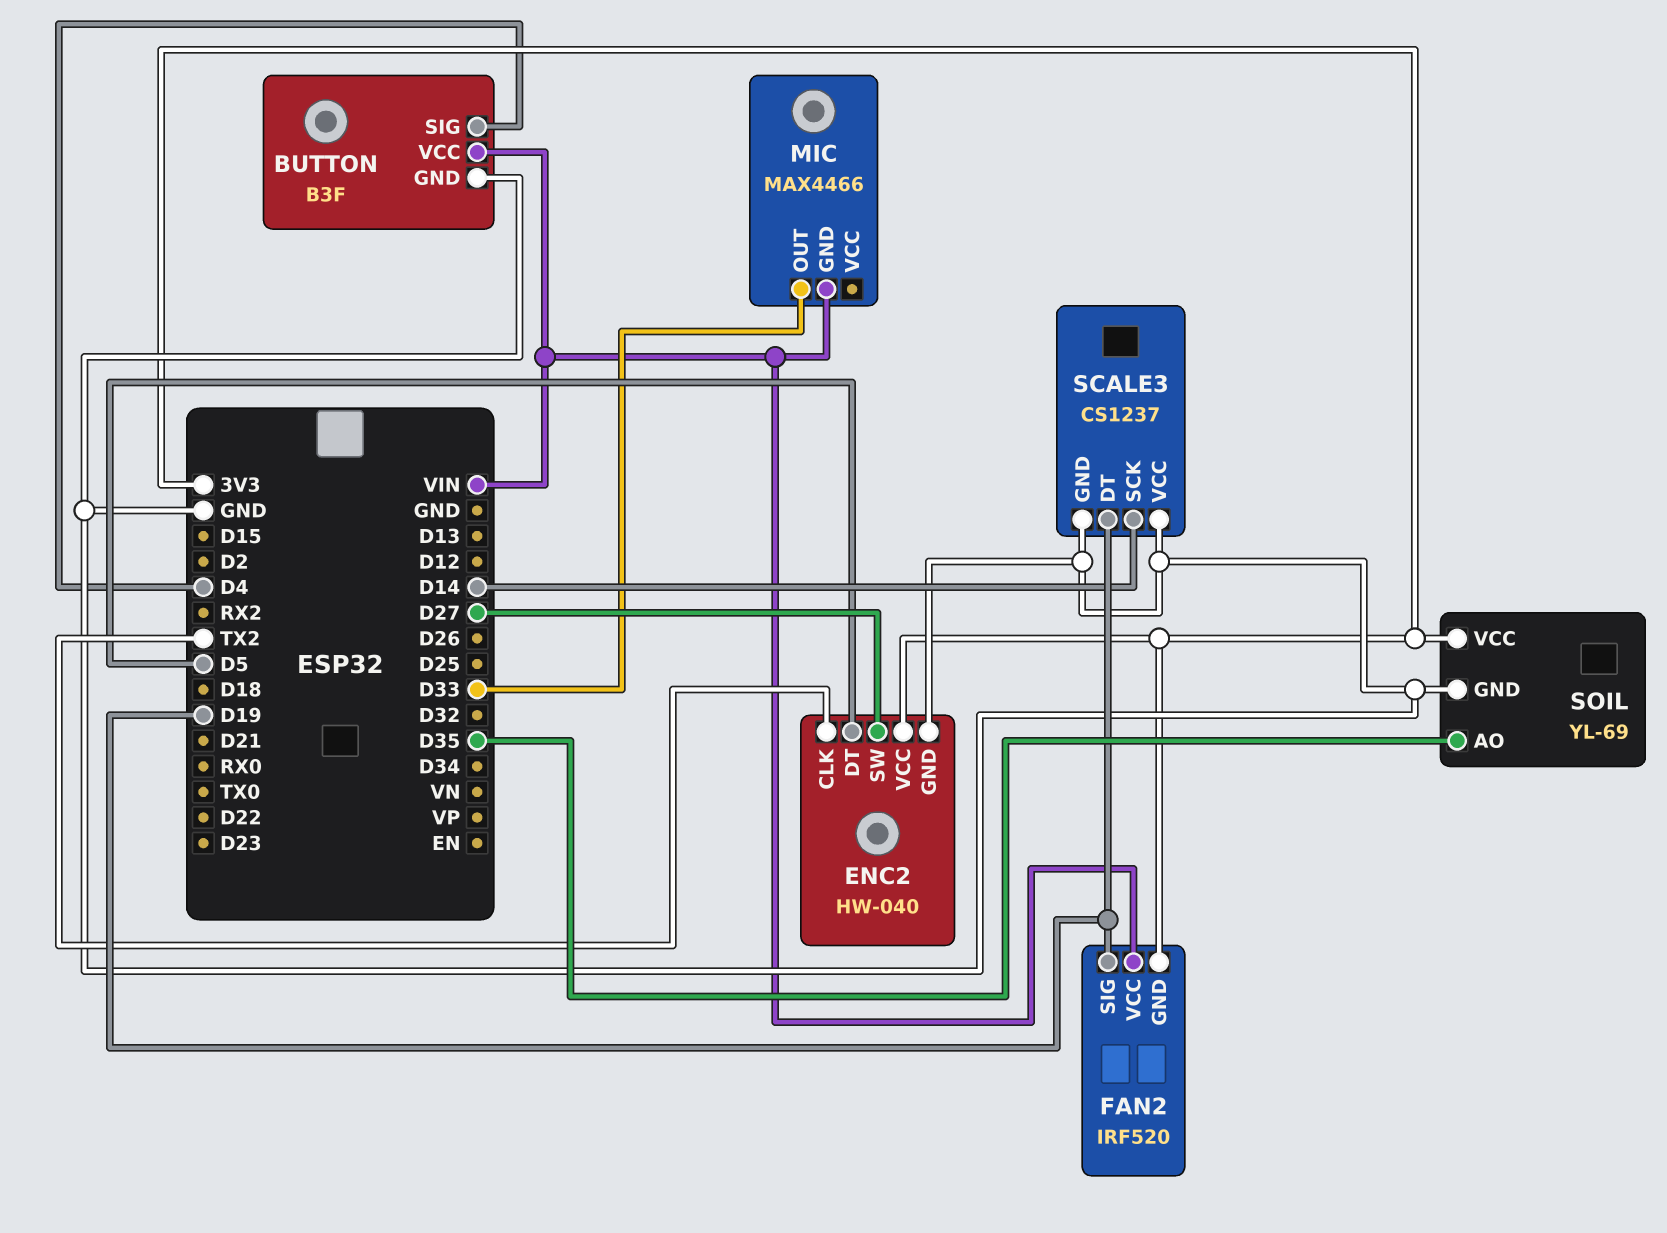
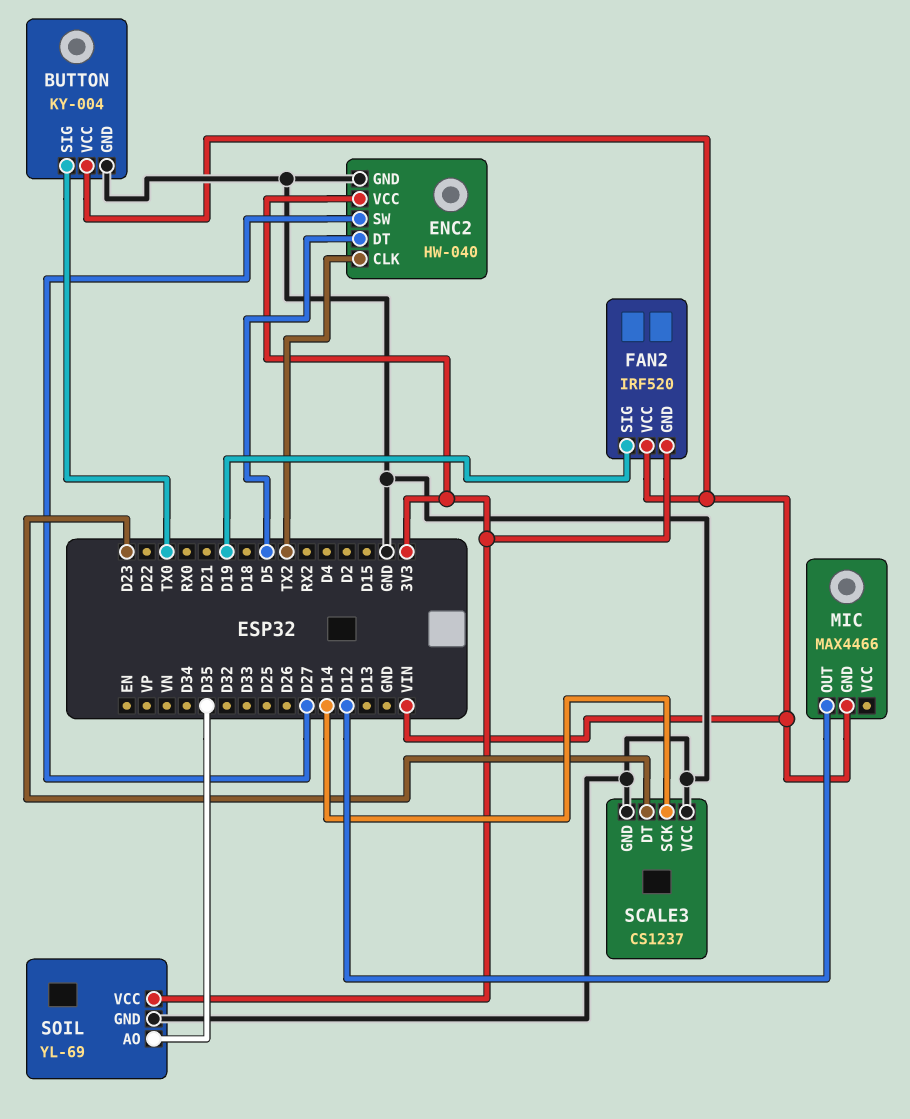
BUTTON: B3F -> KY-004
BUTTON pin SIG: D4 -> TX0
MIC pin OUT: D33 -> D12
SCALE3 pin DT: D19 -> D23

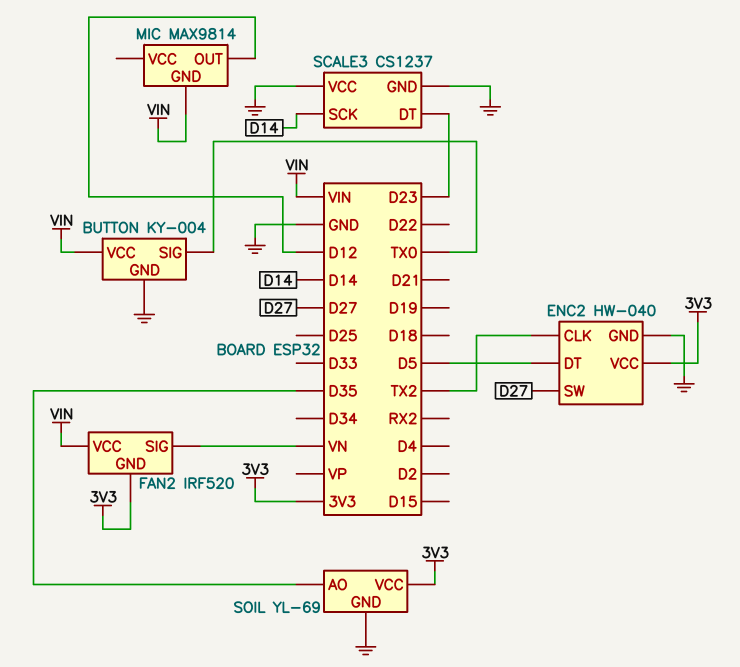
FAN2 pin SIG: D19 -> VN
MIC: MAX4466 -> MAX9814

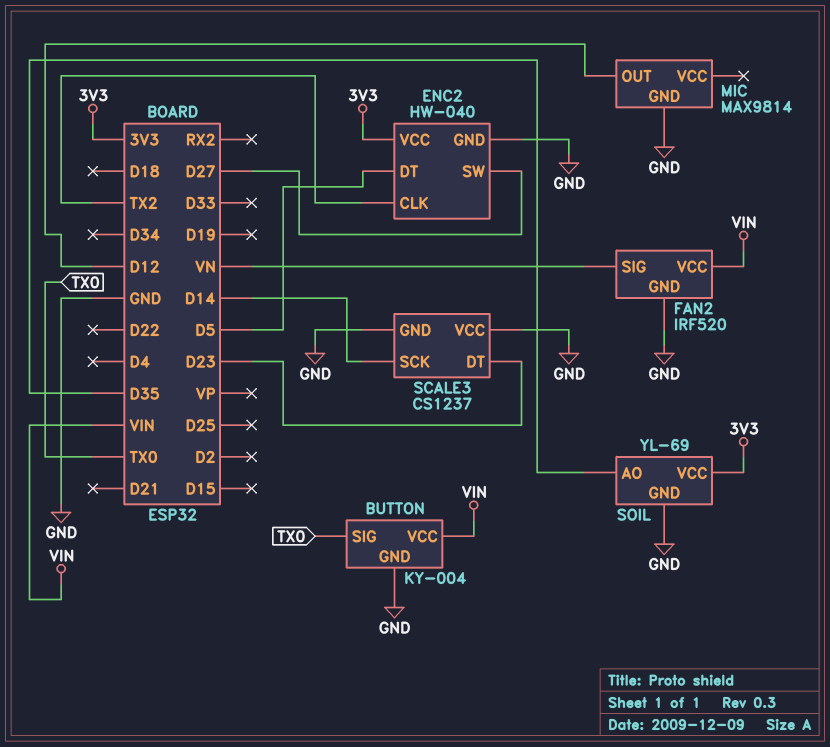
FAN2 pin GND: 3V3 -> GND
MIC pin GND: VIN -> GND

